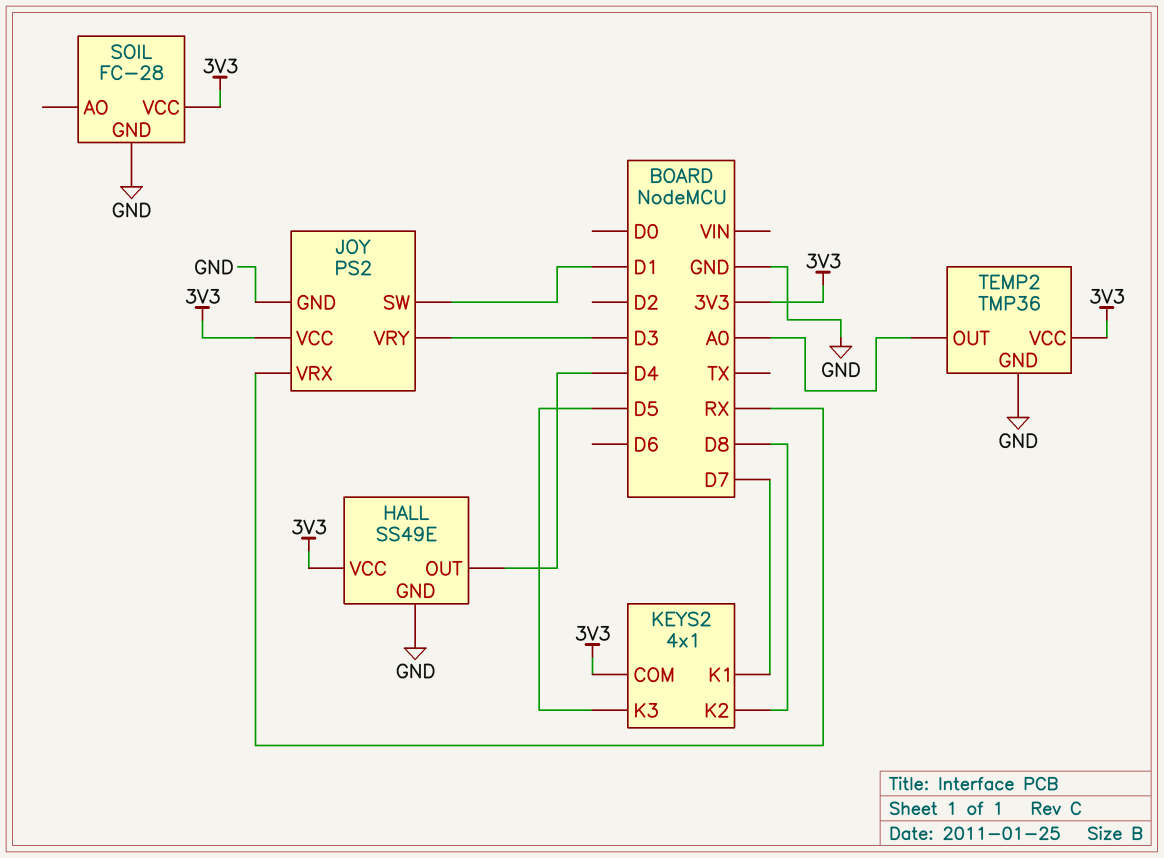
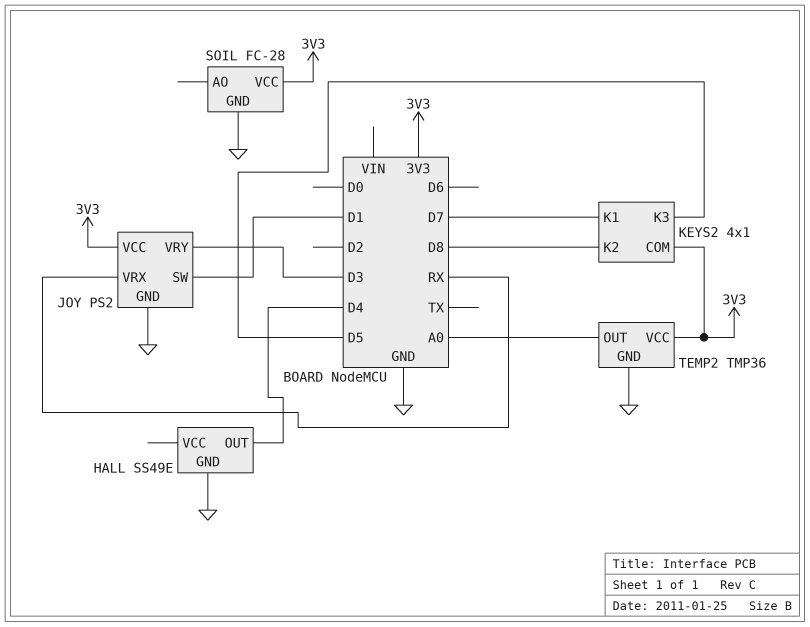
HALL pin VCC: 3V3 -> none

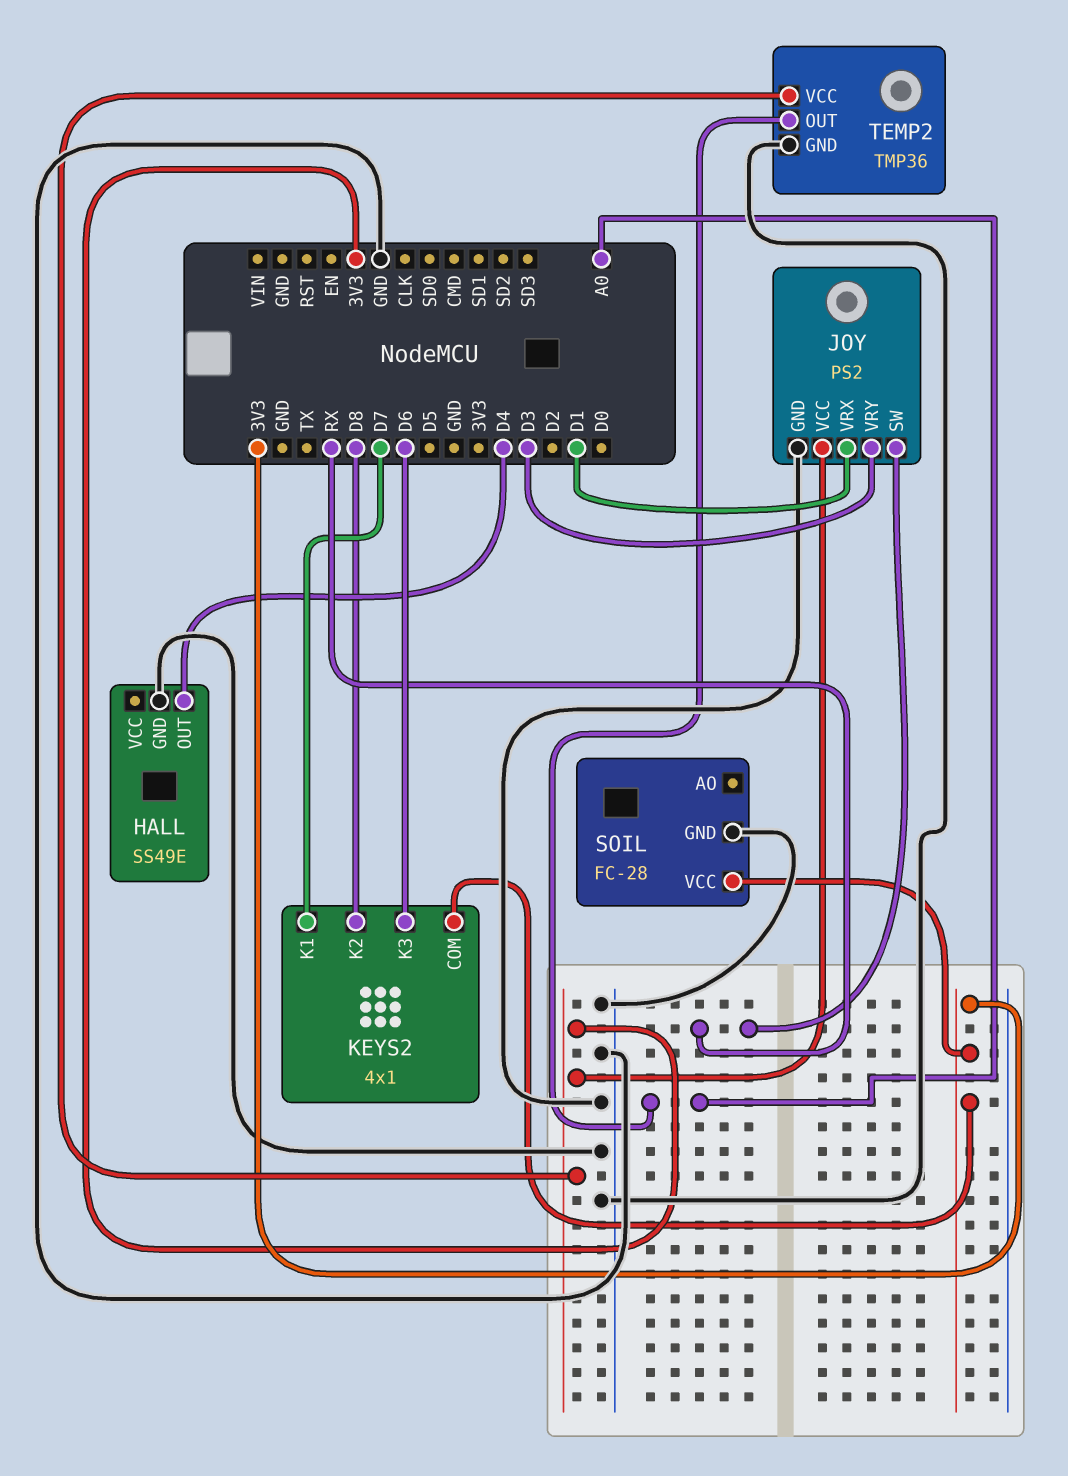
JOY pin SW: D1 -> RX
JOY pin VRX: RX -> D1
KEYS2 pin K3: D5 -> D6

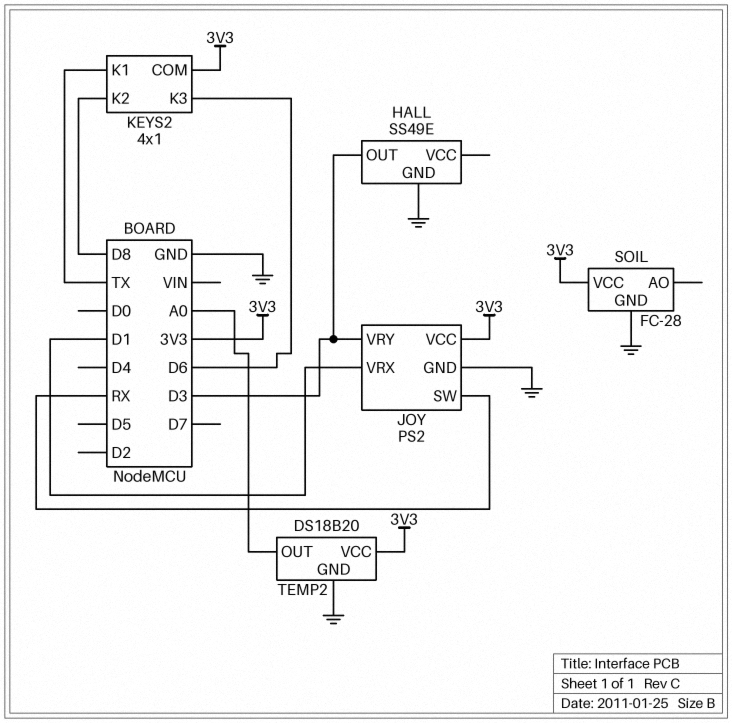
HALL pin OUT: D4 -> D3
KEYS2 pin K1: D7 -> TX
TEMP2: TMP36 -> DS18B20

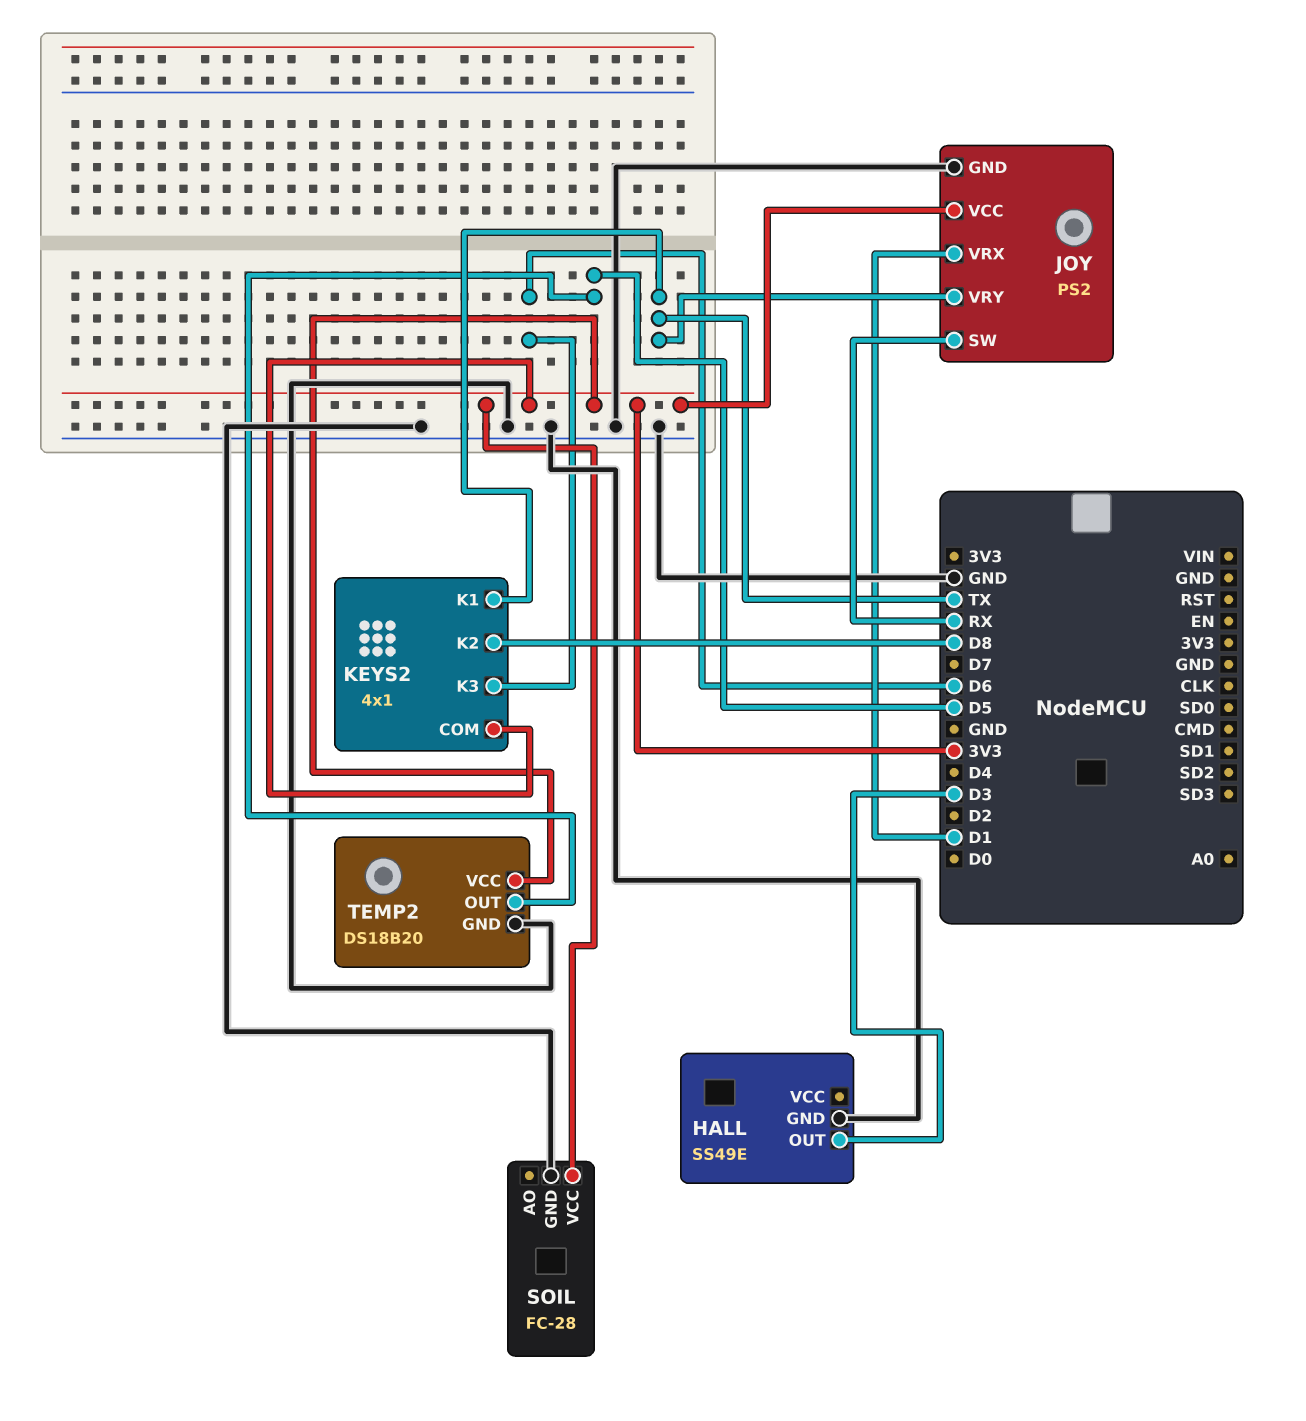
JOY pin VRY: D3 -> TX
TEMP2 pin OUT: A0 -> D5

